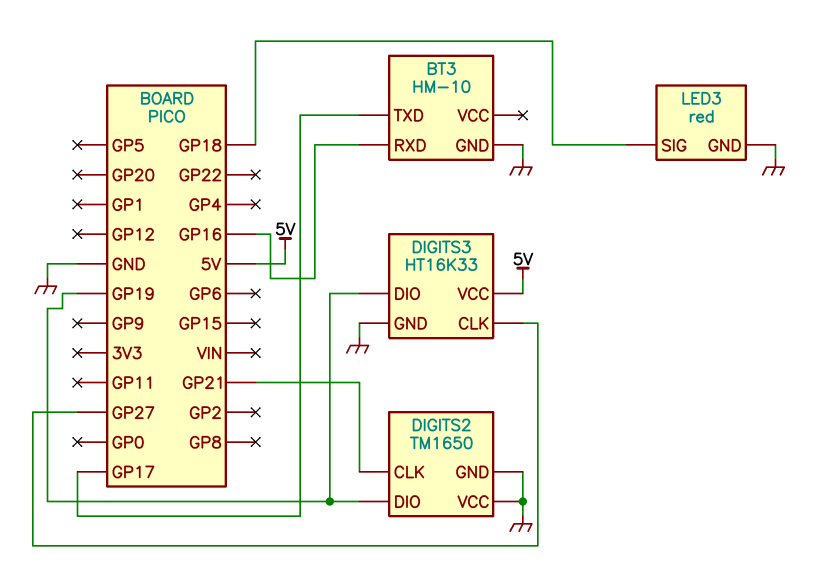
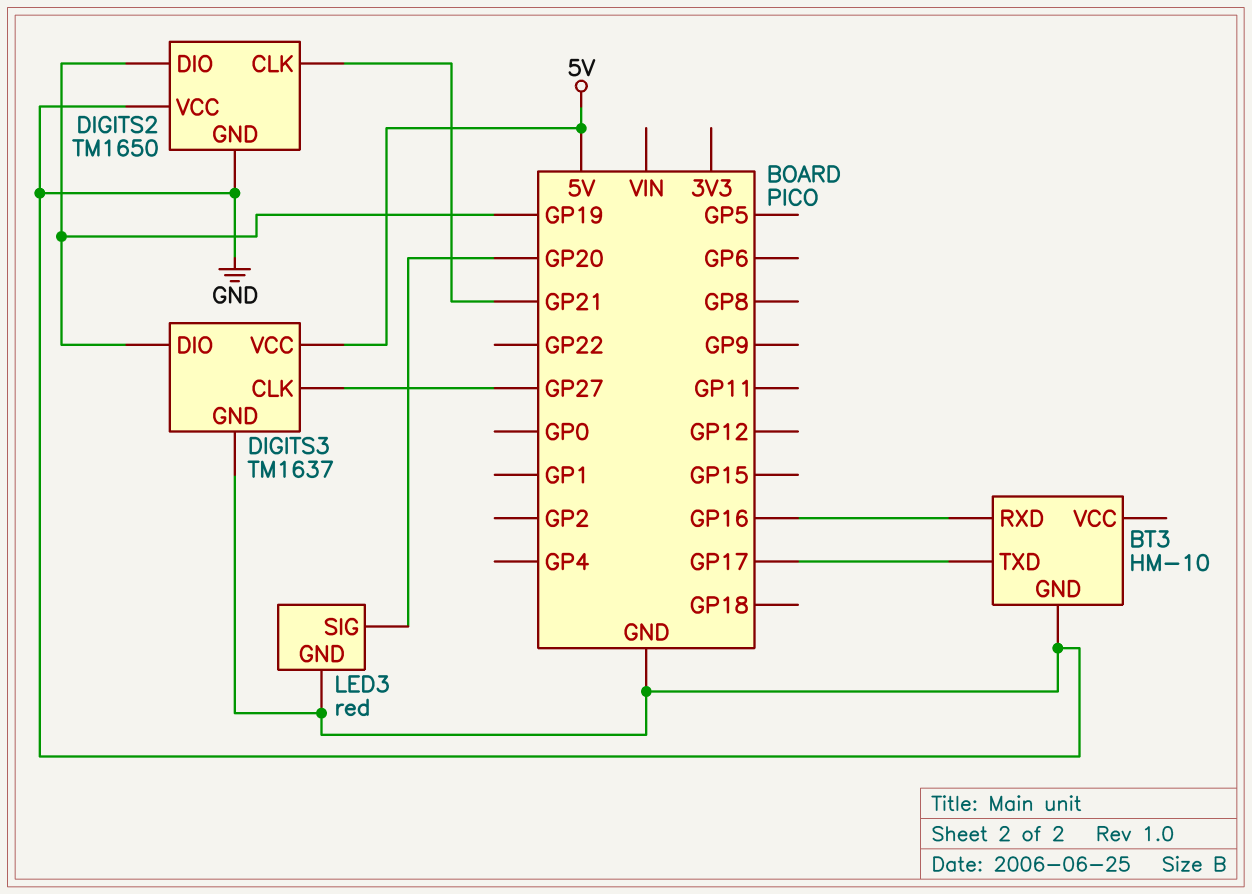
DIGITS3: HT16K33 -> TM1637
LED3 pin SIG: GP18 -> GP20

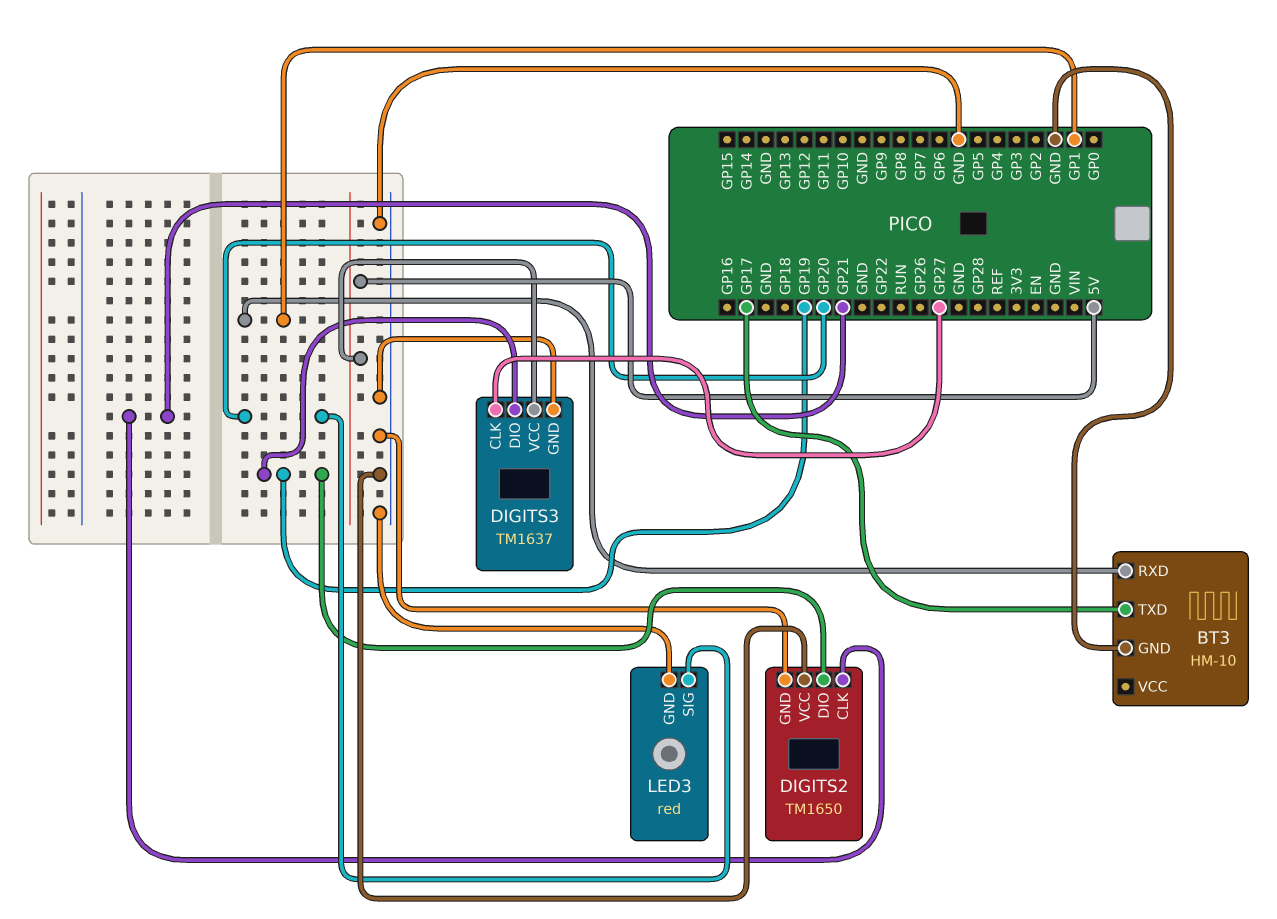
BT3 pin RXD: GP16 -> GP1

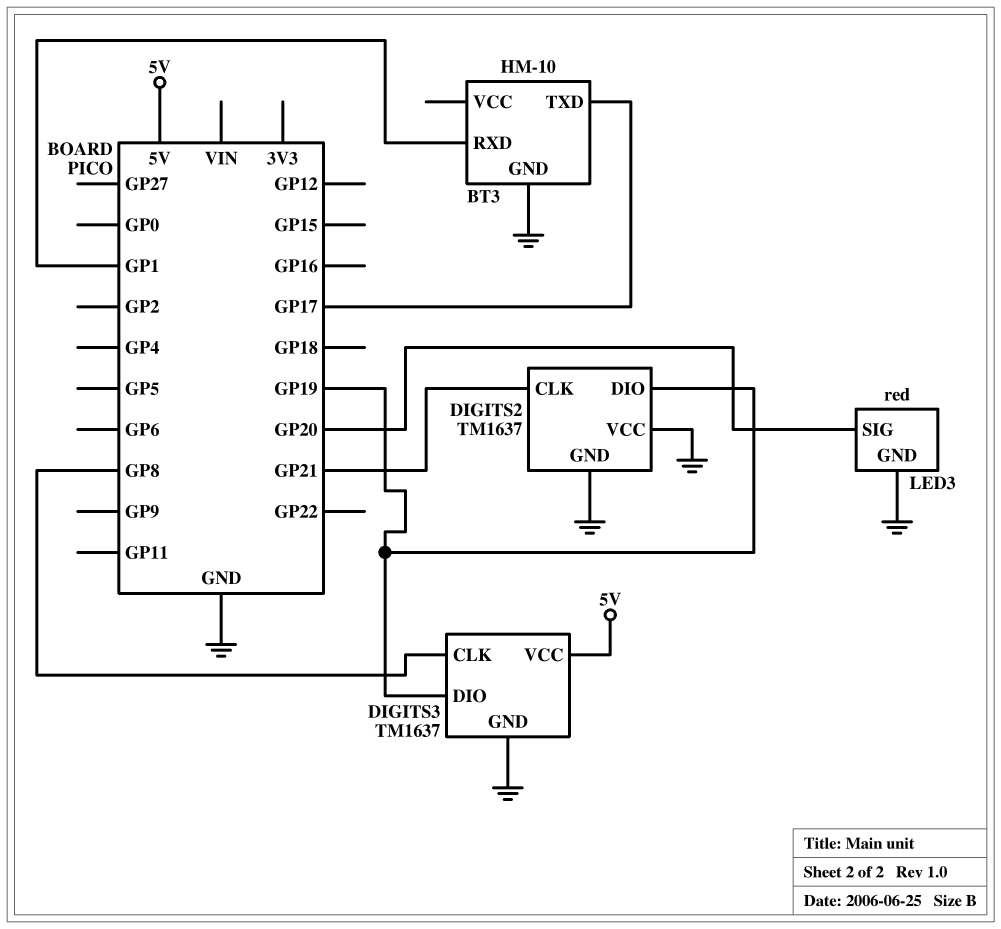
DIGITS2: TM1650 -> TM1637
DIGITS3 pin CLK: GP27 -> GP8

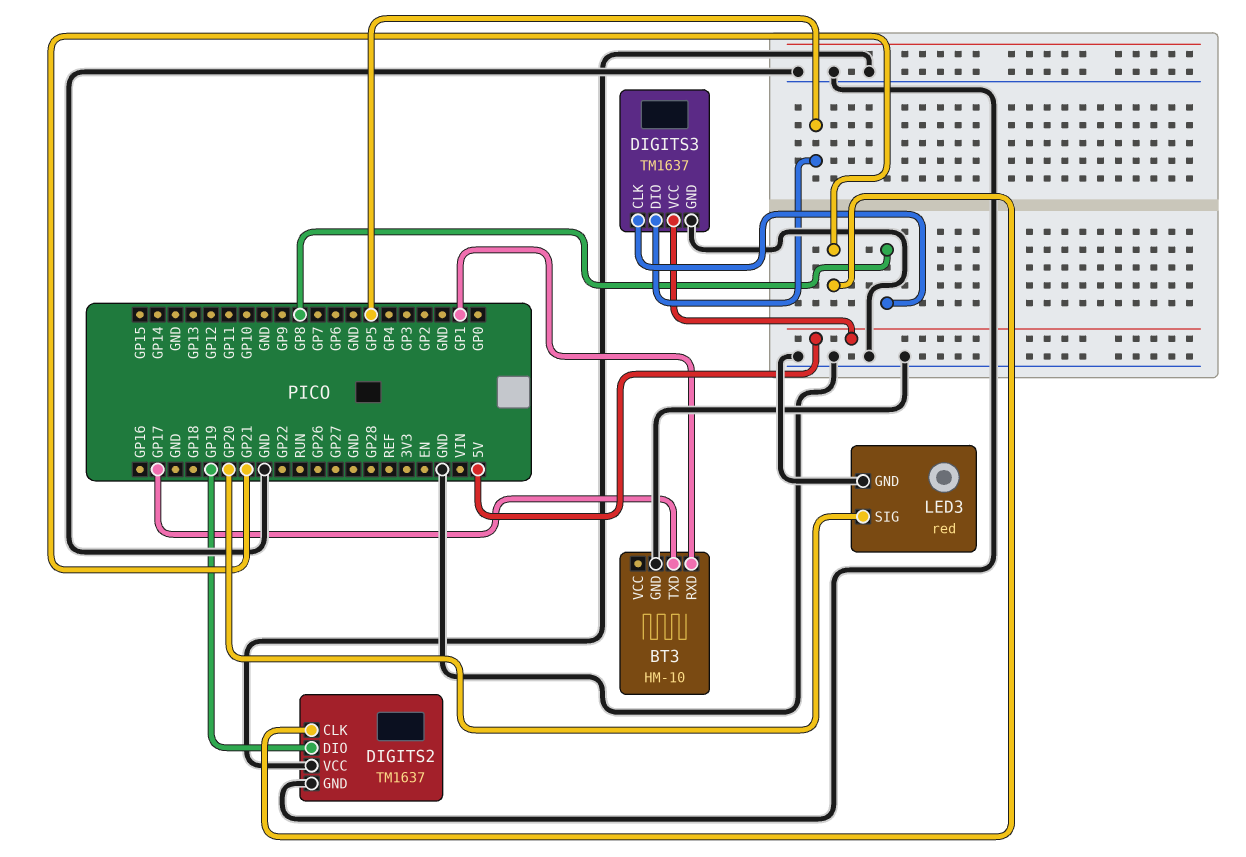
DIGITS3 pin DIO: GP19 -> GP5

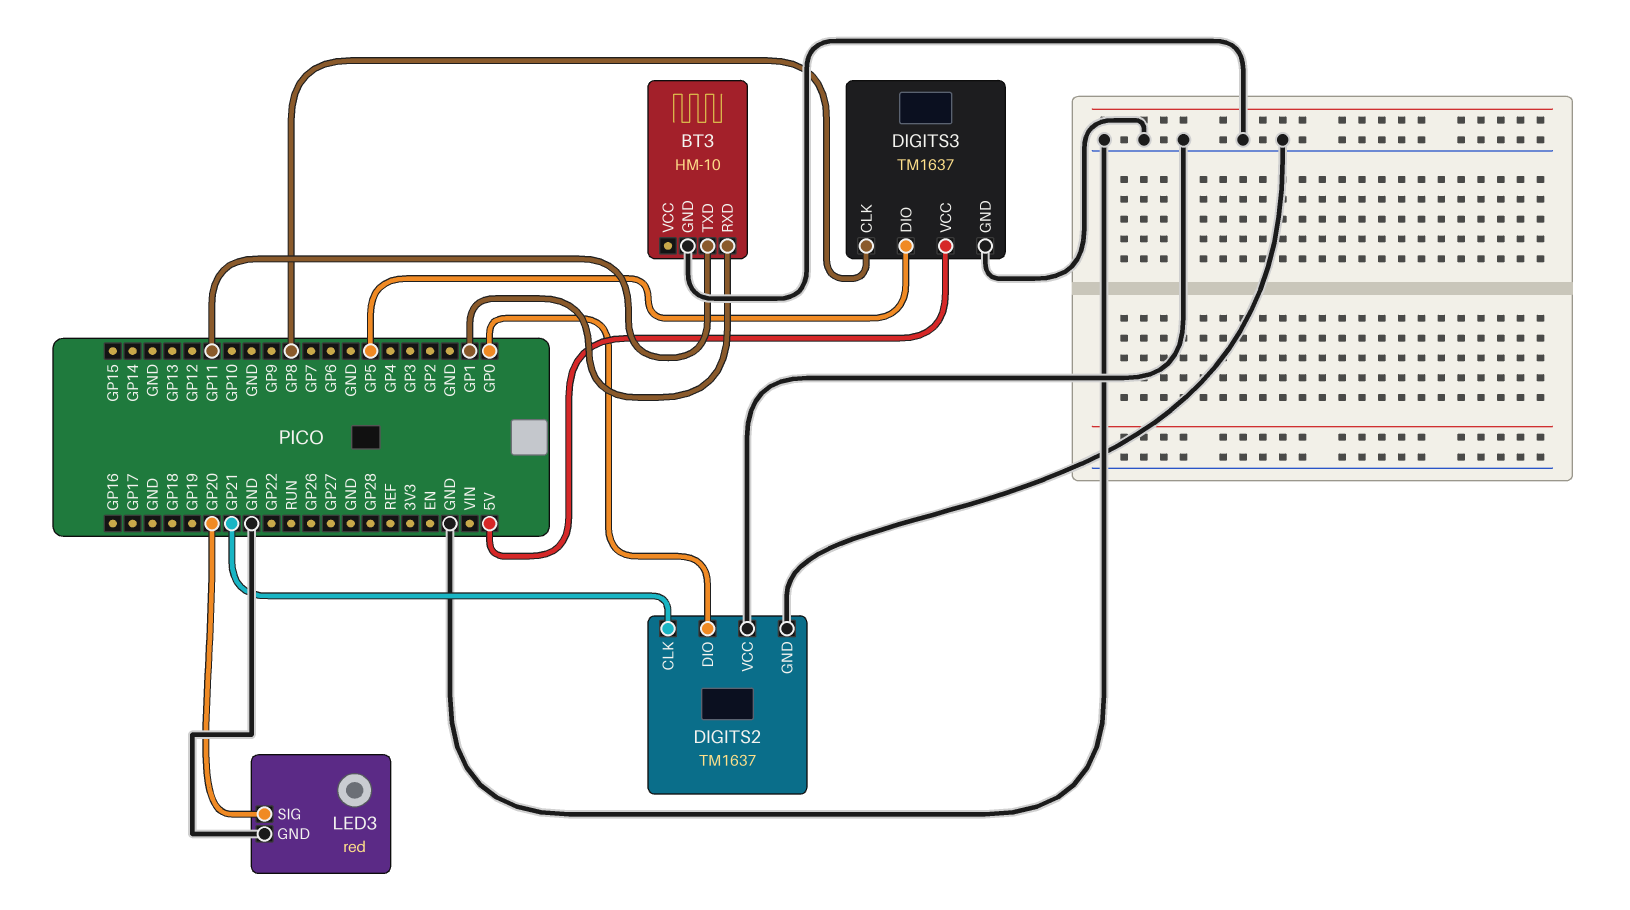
BT3 pin TXD: GP17 -> GP11
DIGITS2 pin DIO: GP19 -> GP0

